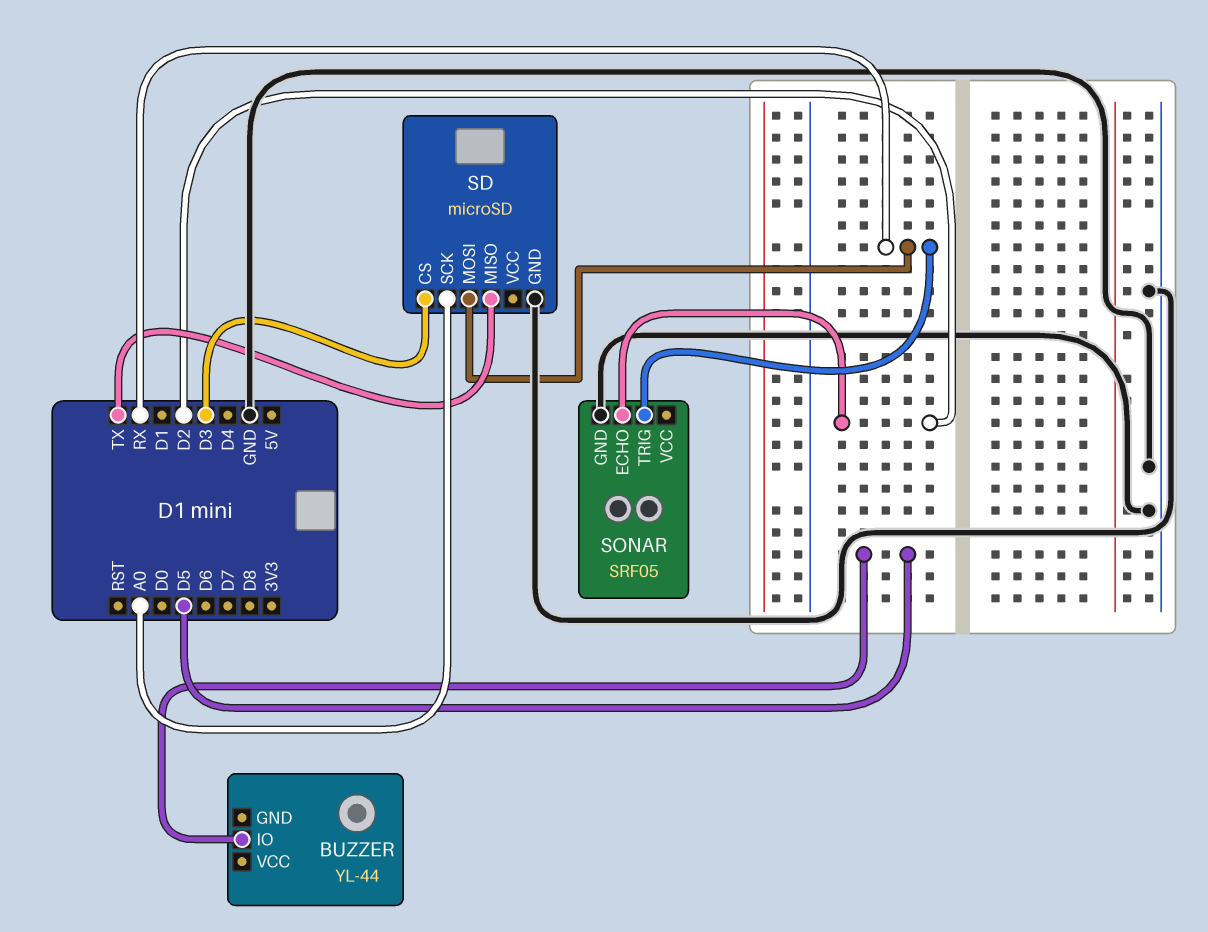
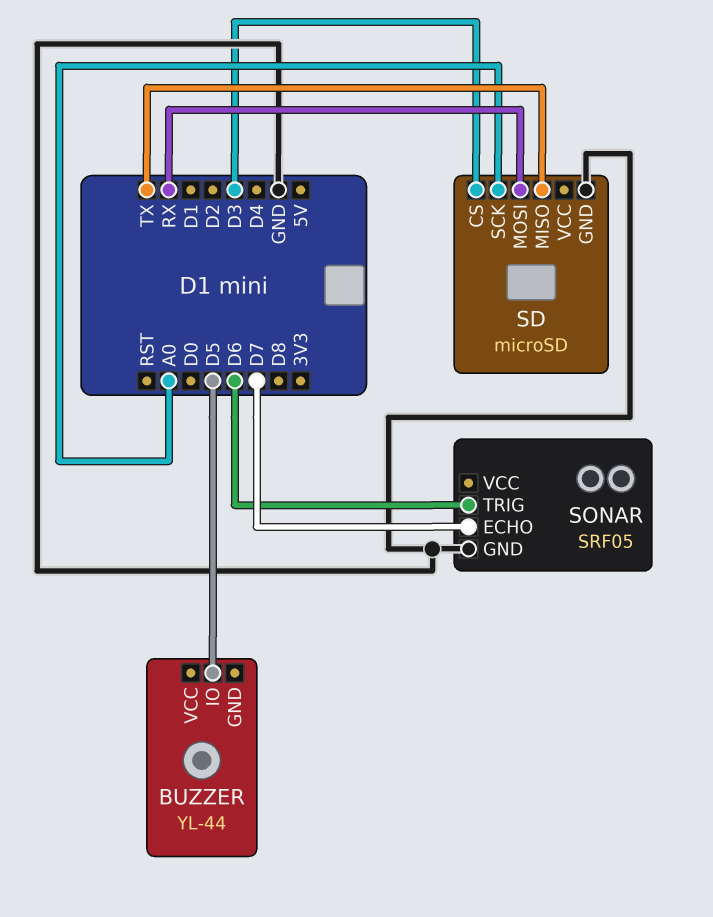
SONAR pin ECHO: D2 -> D7
SONAR pin TRIG: RX -> D6

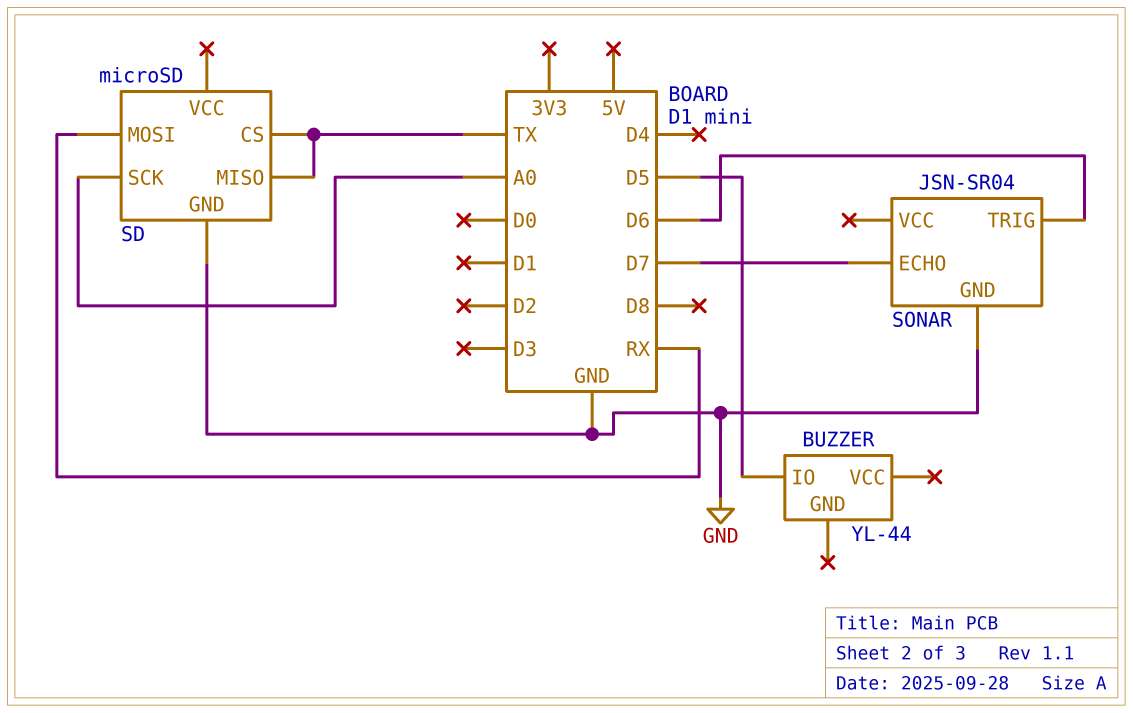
SD pin CS: D3 -> TX
SONAR: SRF05 -> JSN-SR04

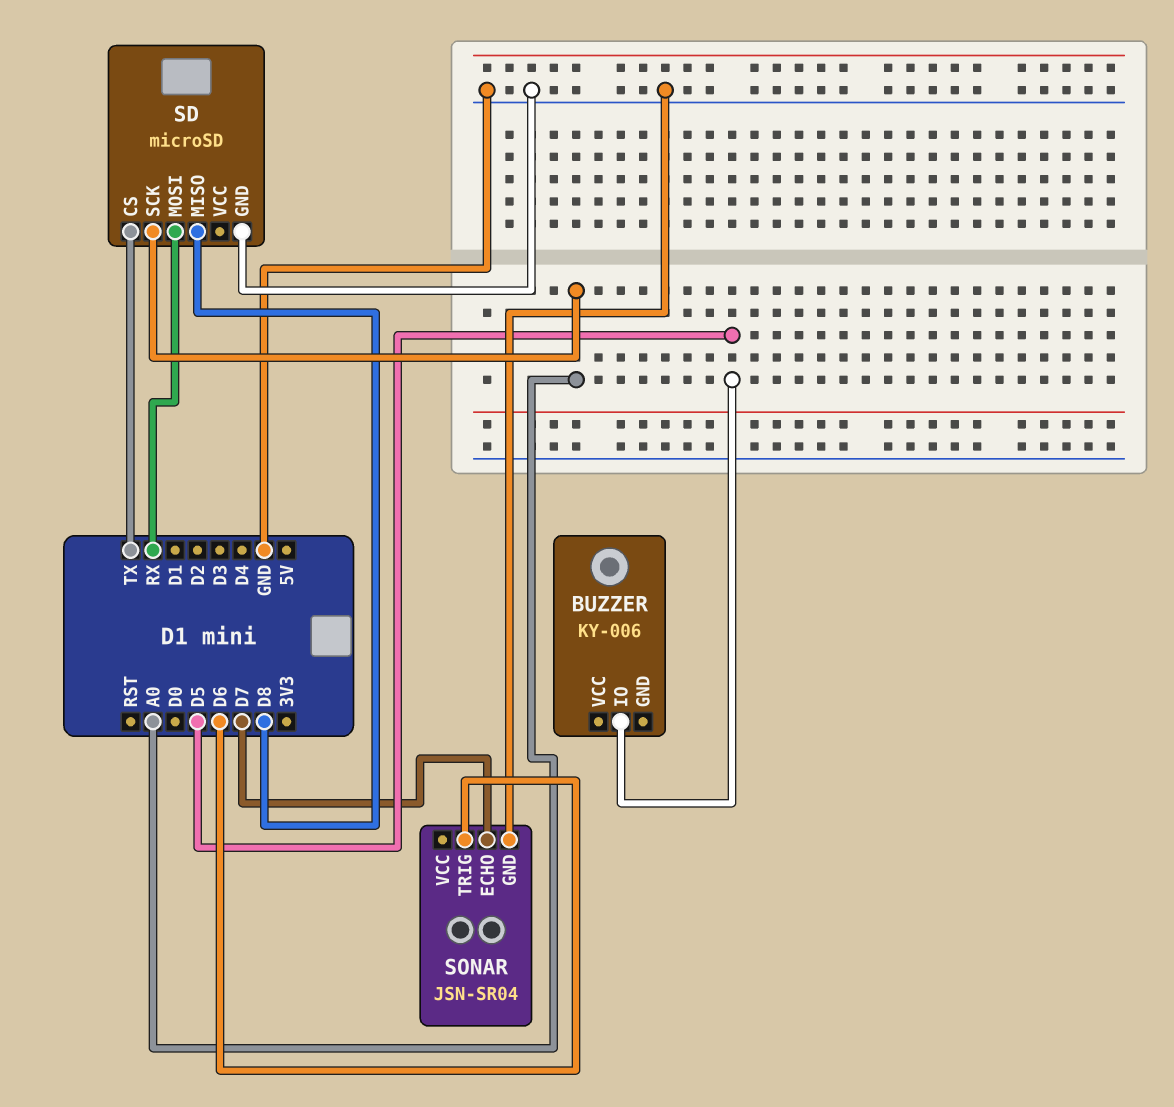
BUZZER: YL-44 -> KY-006
SD pin MISO: TX -> D8

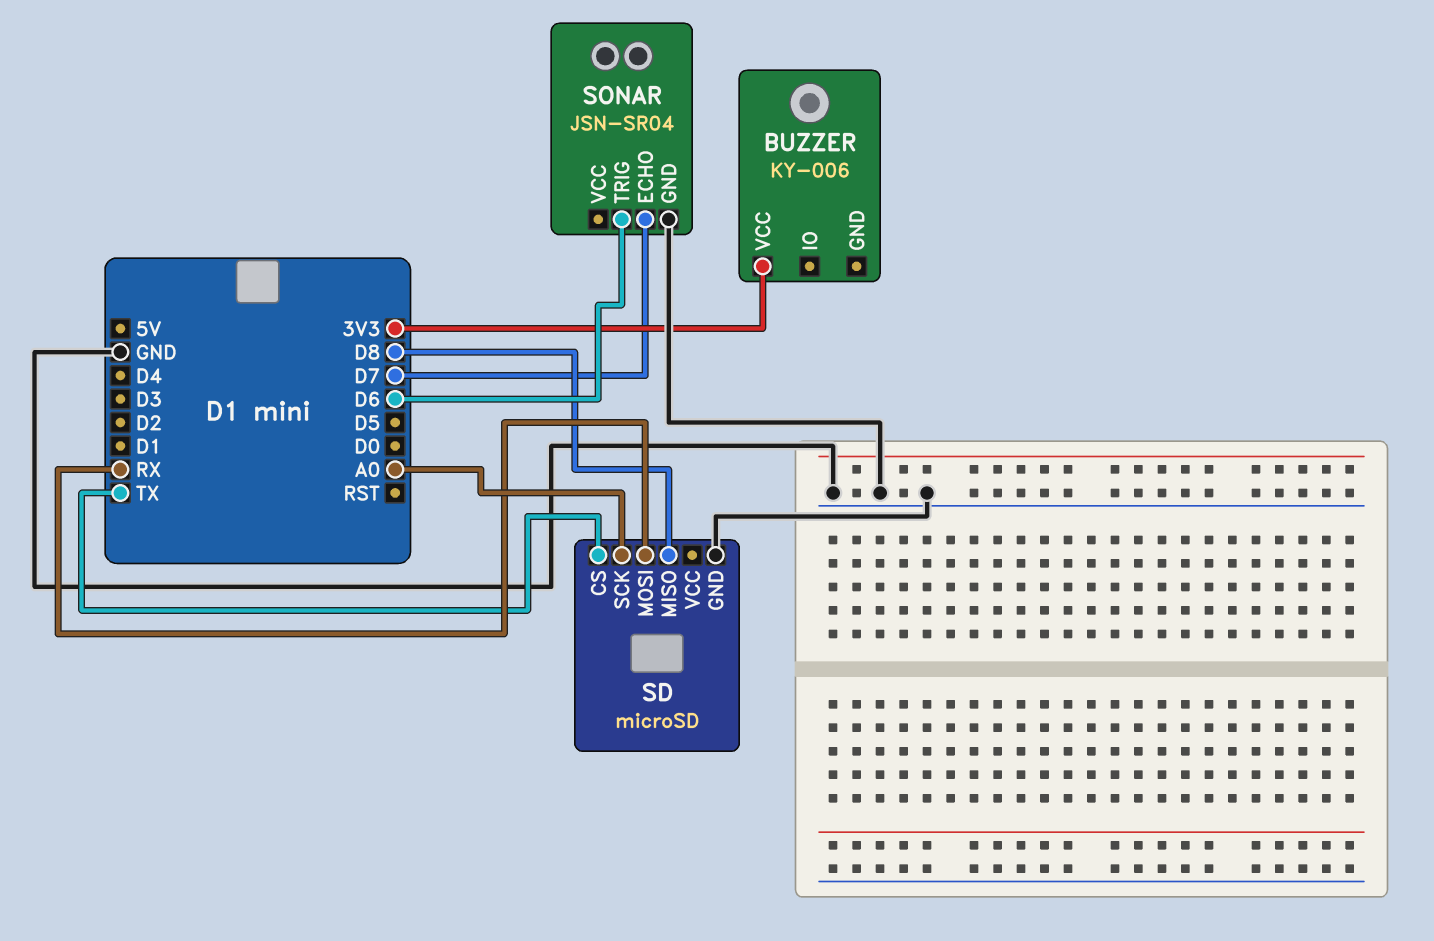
BUZZER pin IO: D5 -> none
BUZZER pin VCC: none -> 3V3

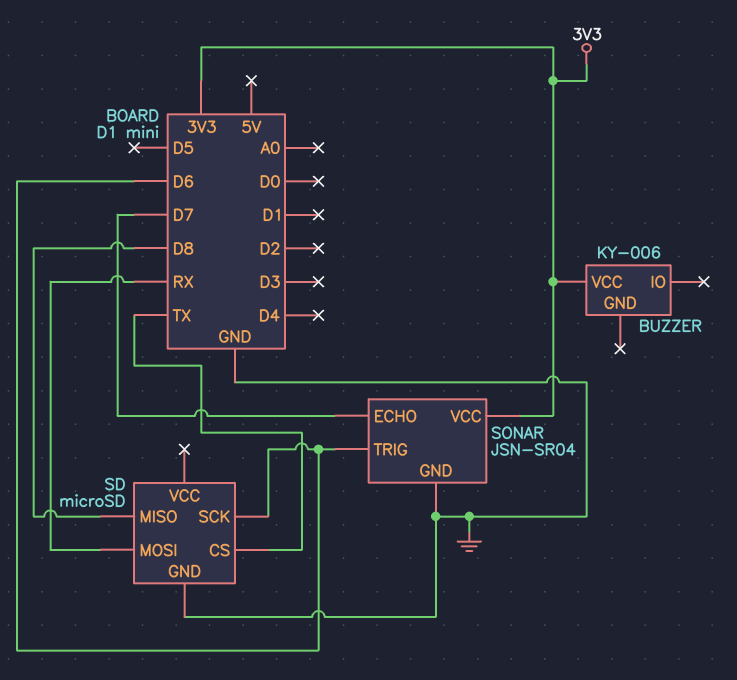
SD pin SCK: A0 -> D6
SONAR pin VCC: none -> 3V3

